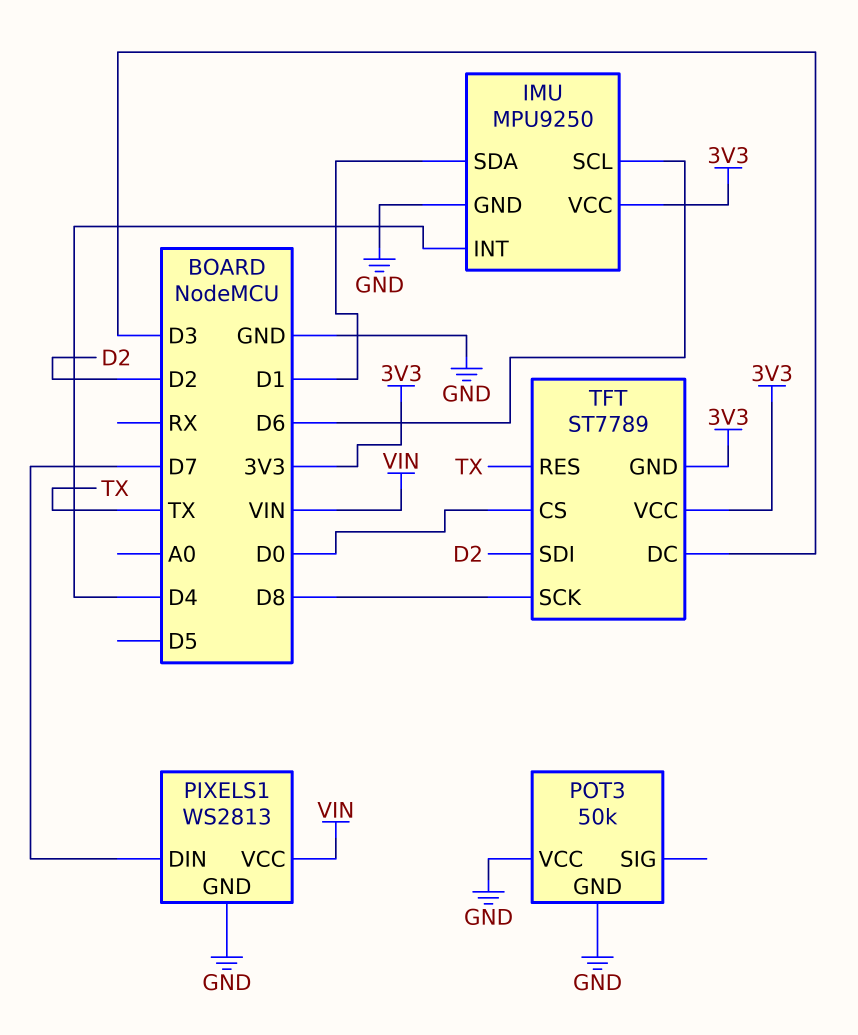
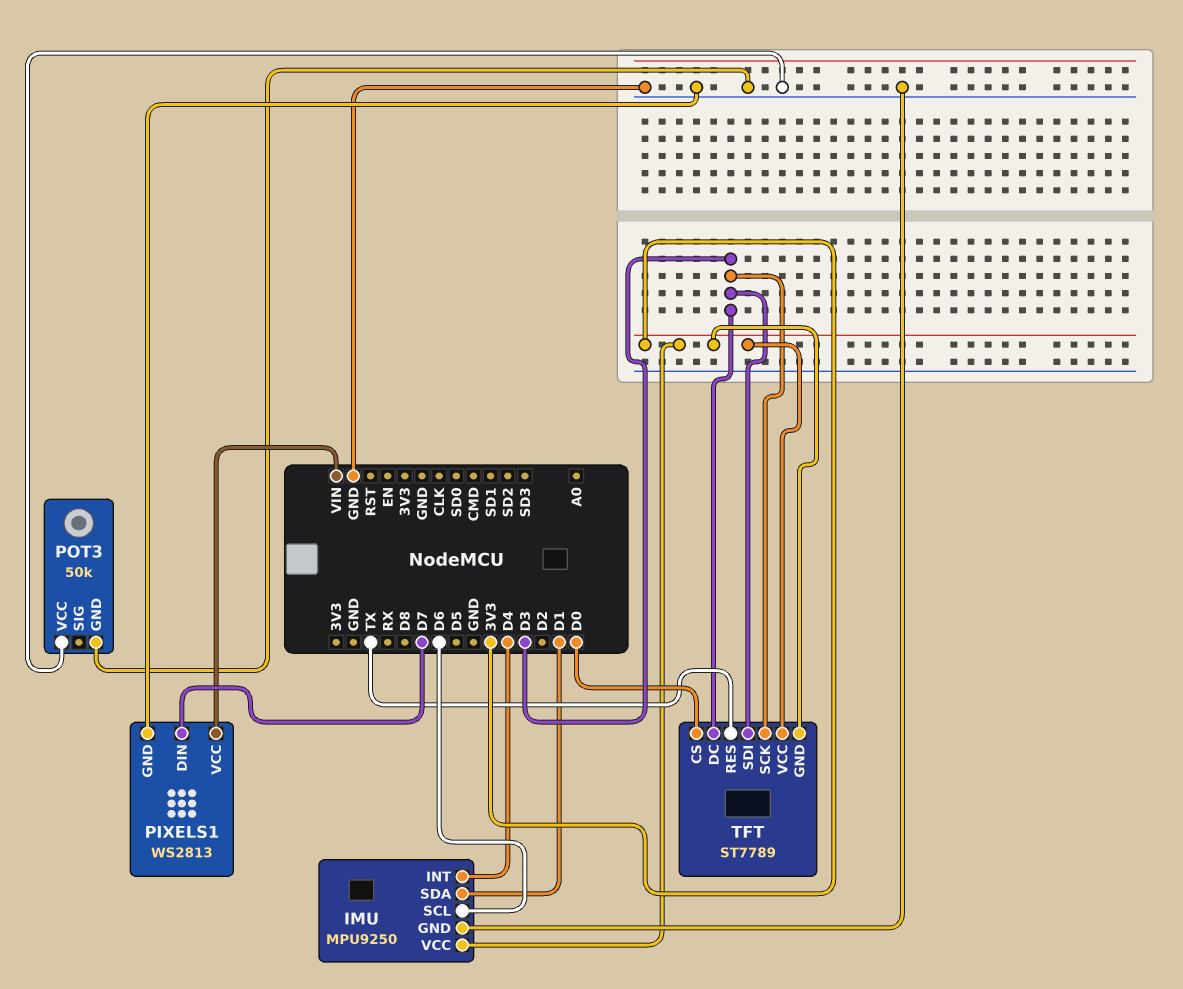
TFT pin SCK: D8 -> D3
TFT pin SDI: D2 -> D3

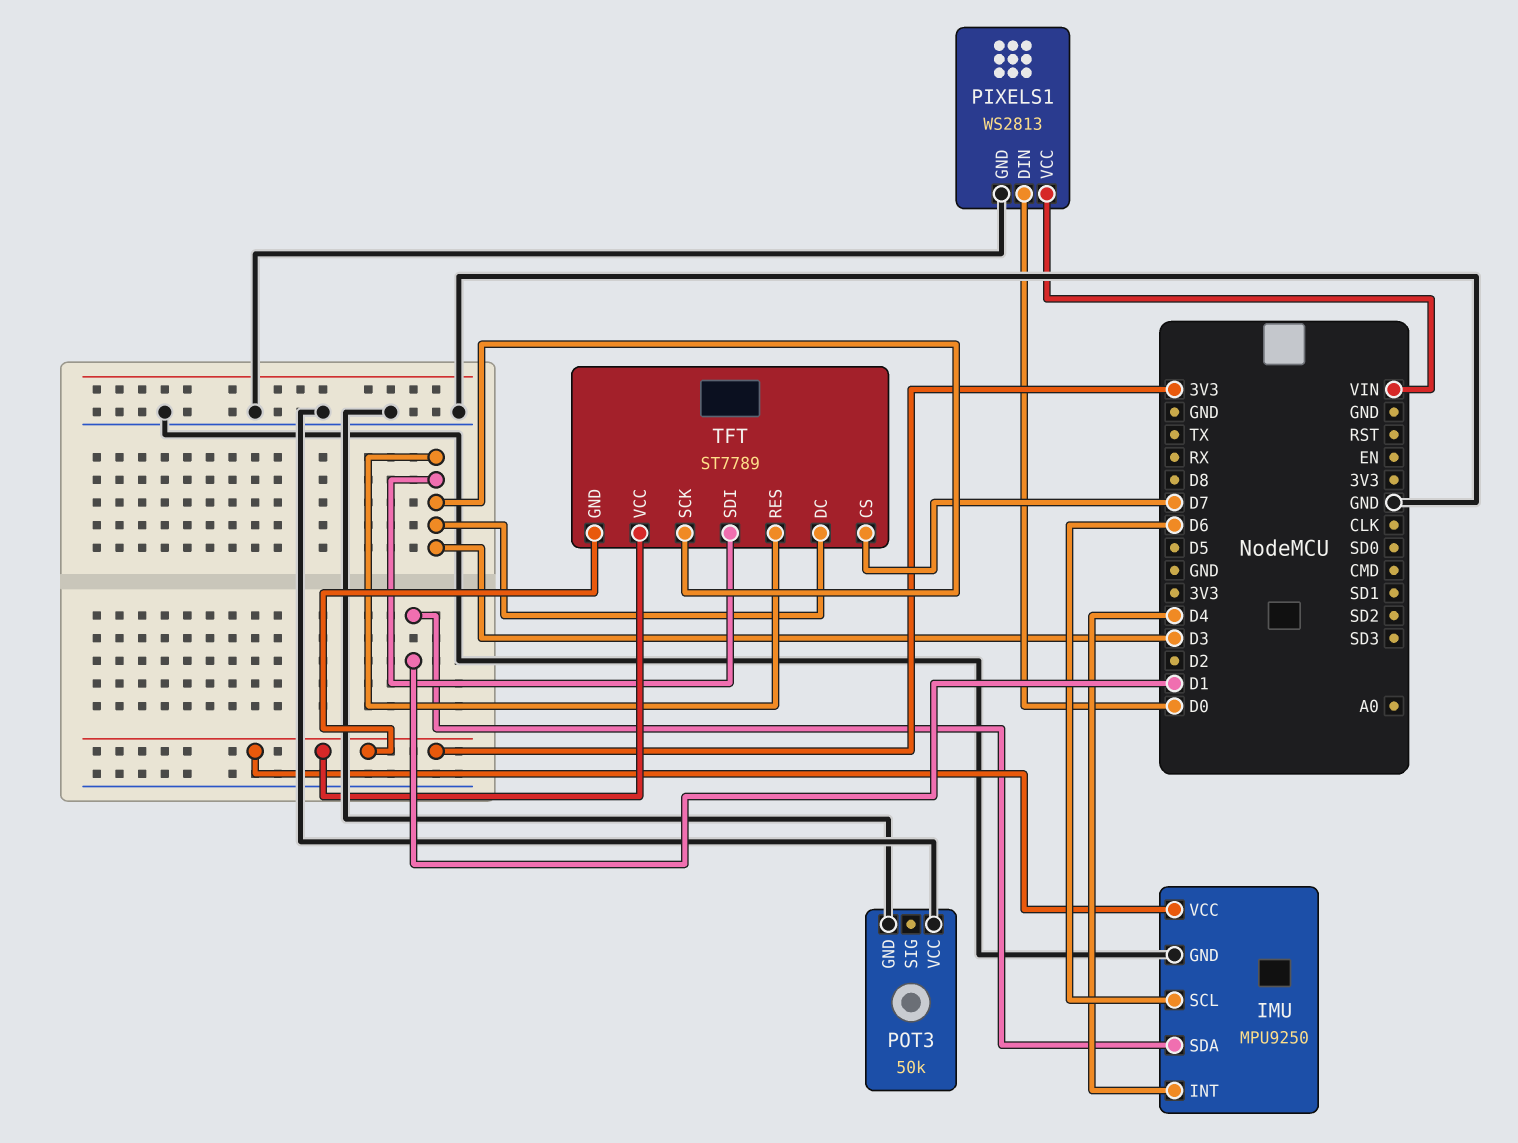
PIXELS1 pin DIN: D7 -> D0
TFT pin CS: D0 -> D7
TFT pin RES: TX -> D3

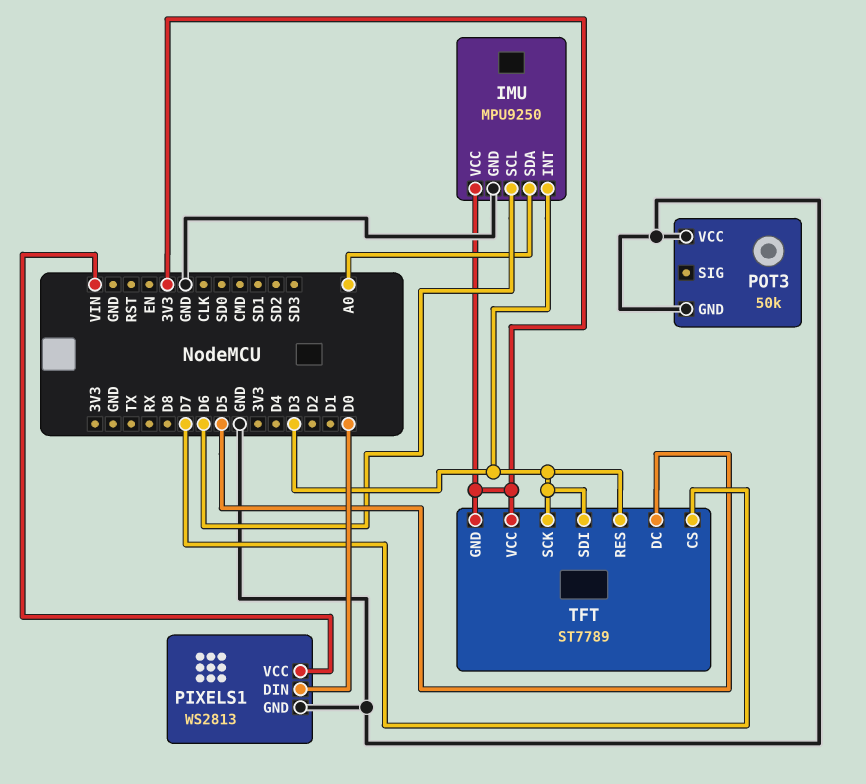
IMU pin INT: D4 -> D3
IMU pin SDA: D1 -> A0
TFT pin DC: D3 -> D5

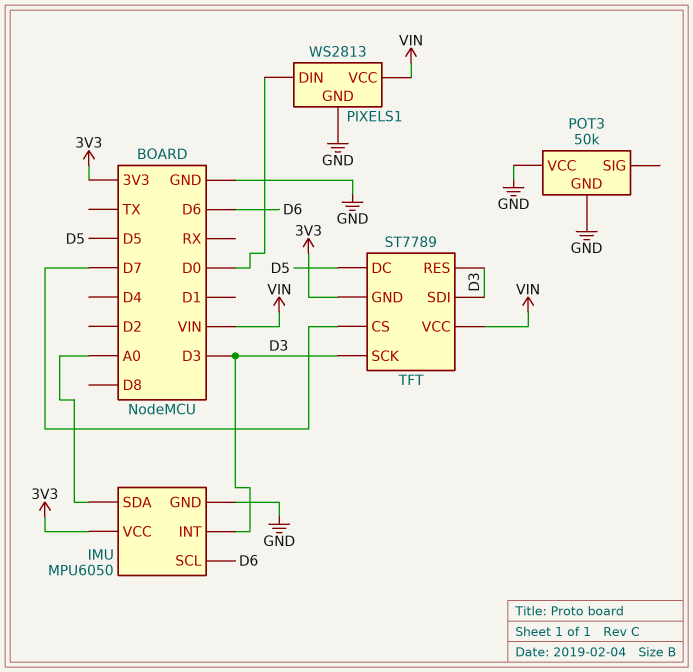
IMU: MPU9250 -> MPU6050
TFT pin VCC: 3V3 -> VIN

